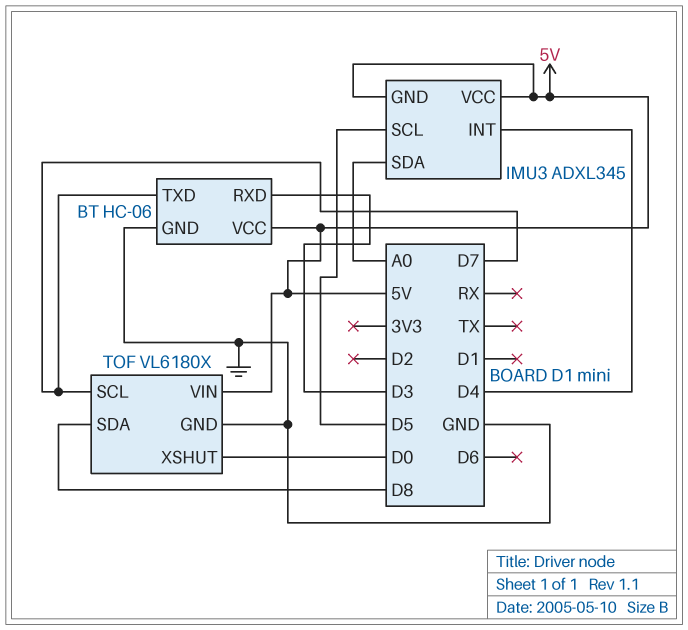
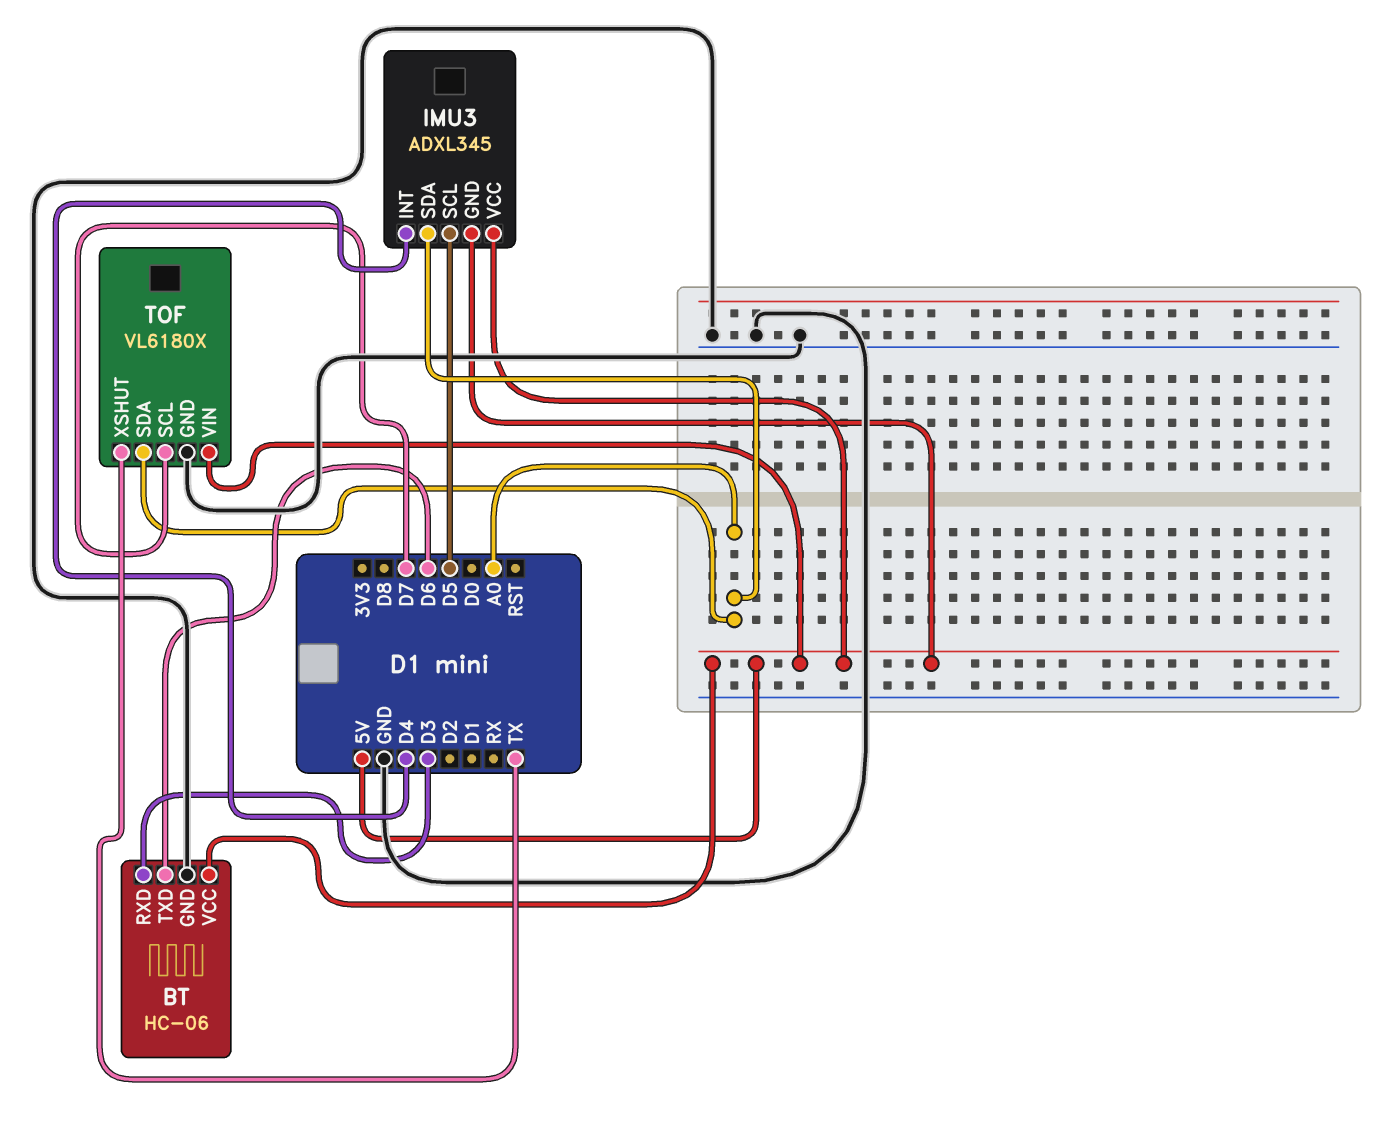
BT pin TXD: D7 -> D6
TOF pin SDA: D8 -> A0
TOF pin XSHUT: D0 -> TX

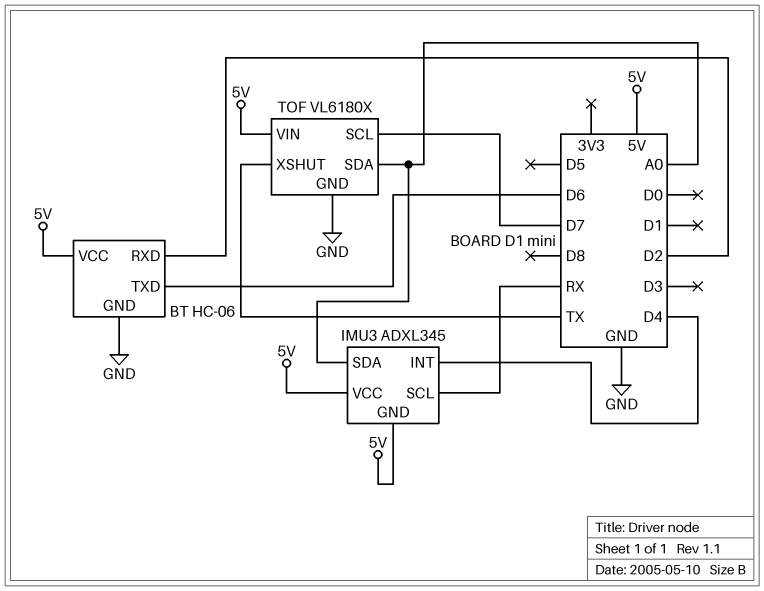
BT pin RXD: D3 -> D2
IMU3 pin SCL: D5 -> RX

